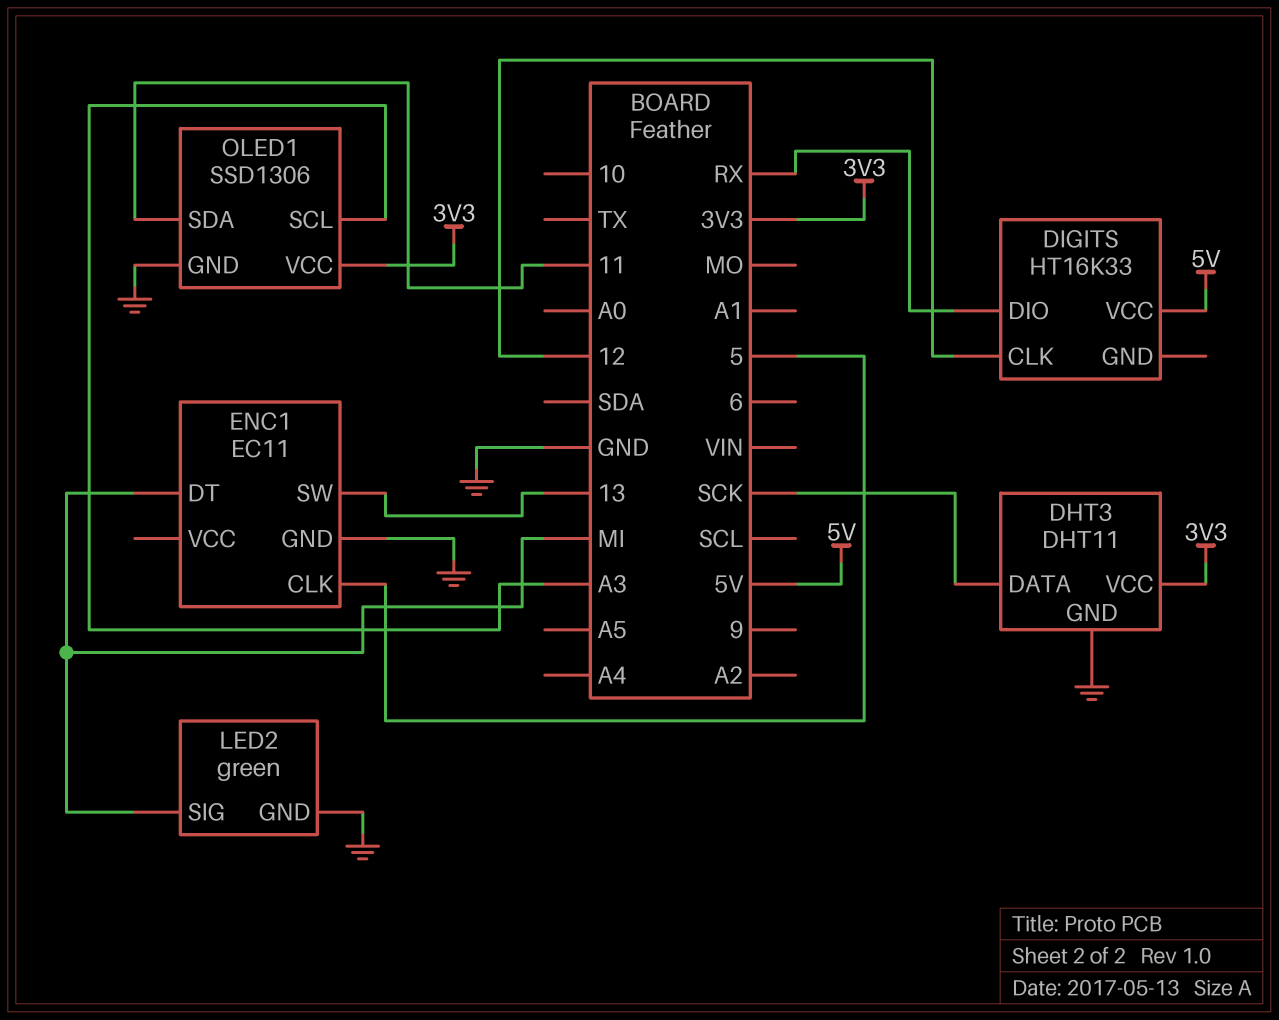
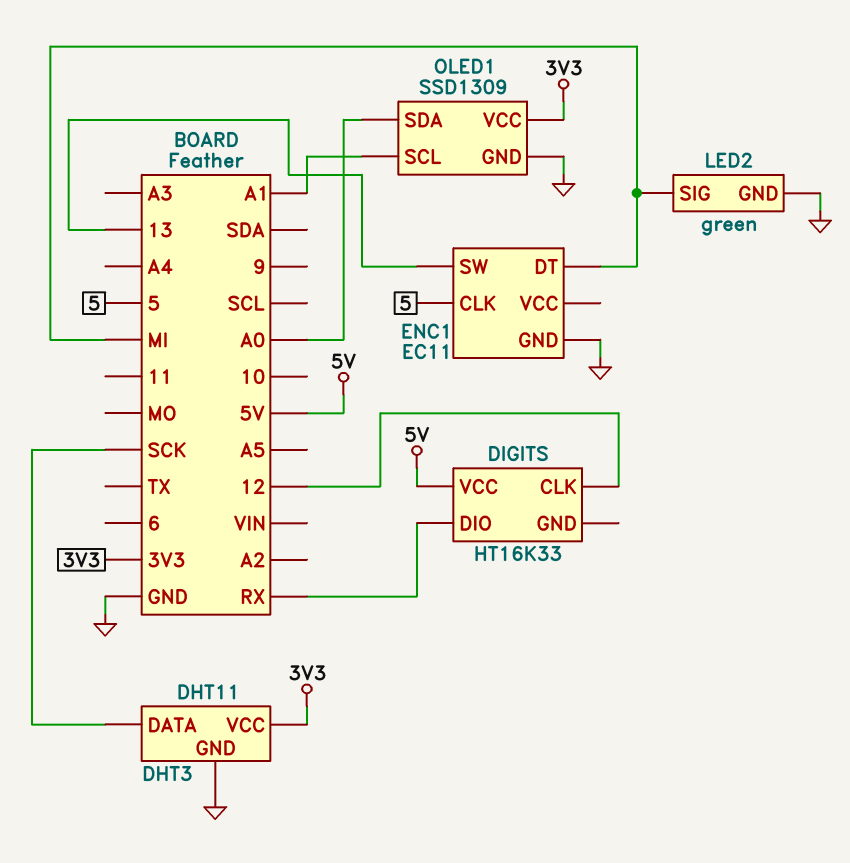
OLED1: SSD1306 -> SSD1309
OLED1 pin SCL: A3 -> A1
OLED1 pin SDA: 11 -> A0

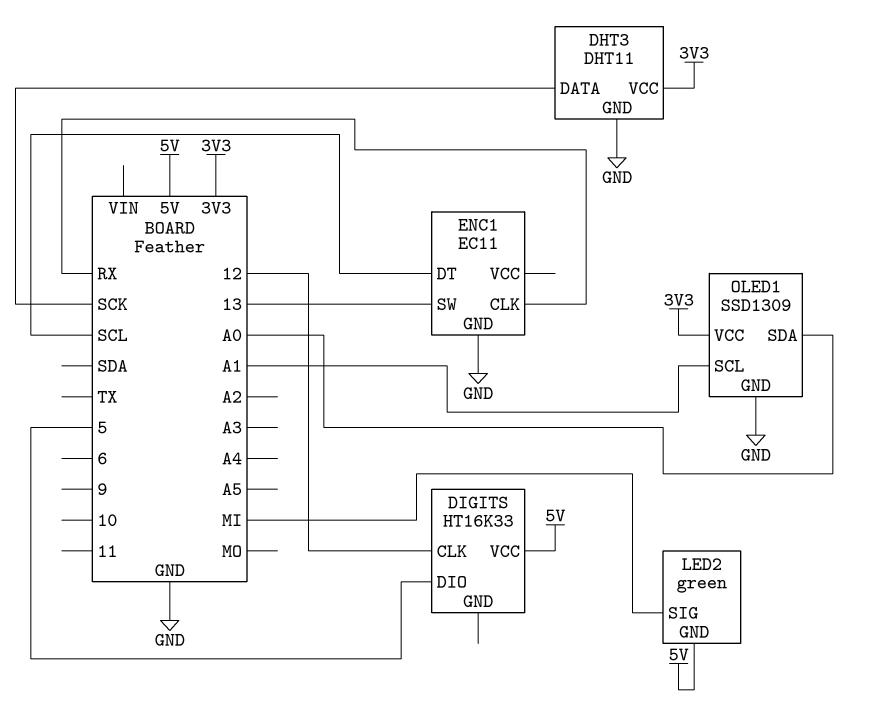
DIGITS pin DIO: RX -> 5
ENC1 pin CLK: 5 -> RX
ENC1 pin DT: MI -> SCL
LED2 pin GND: GND -> 5V

